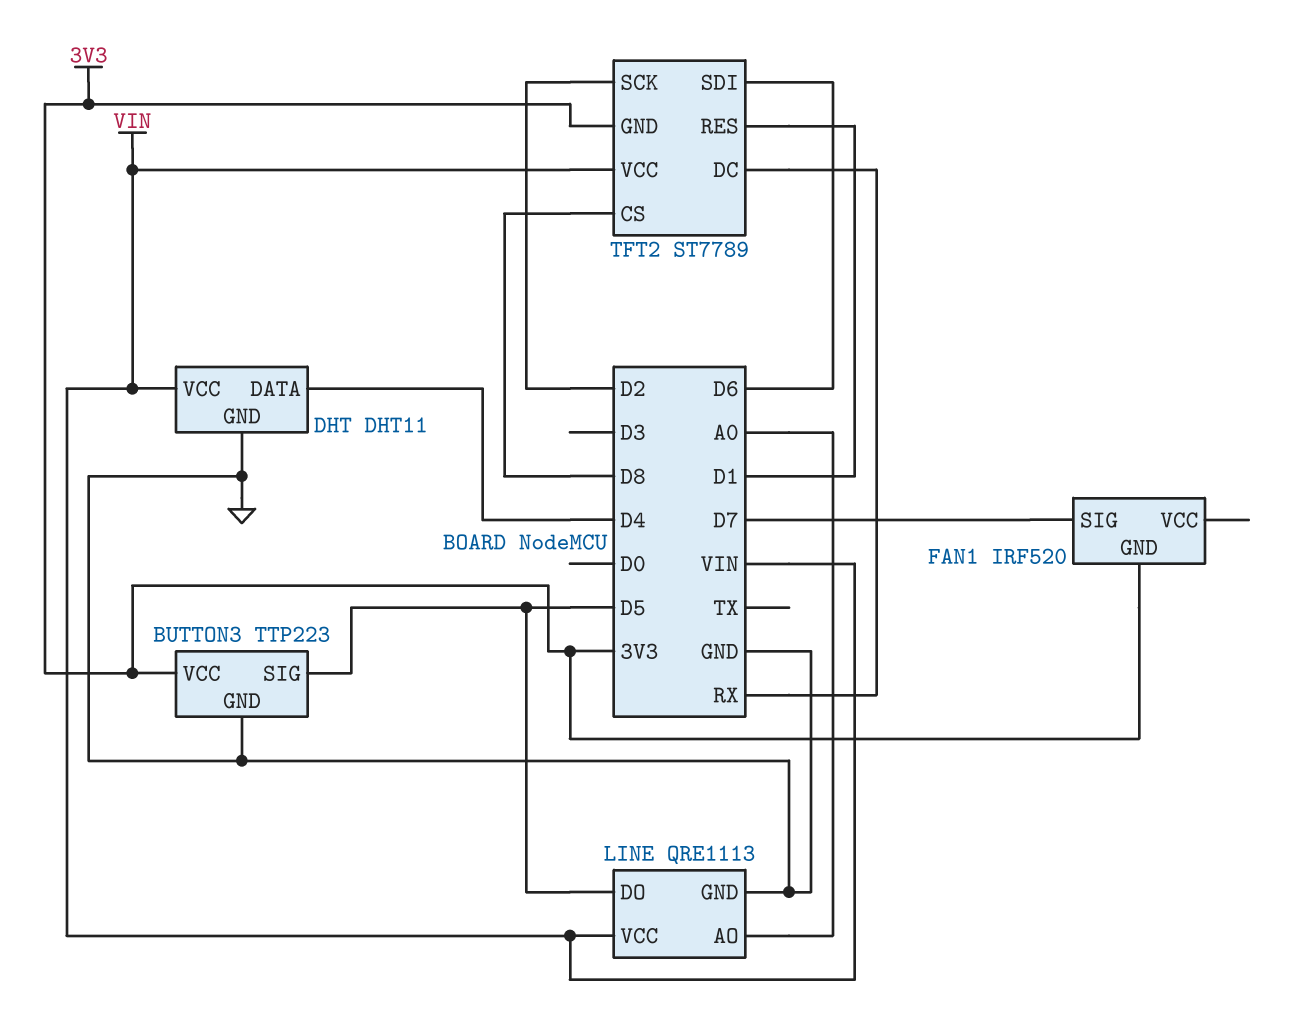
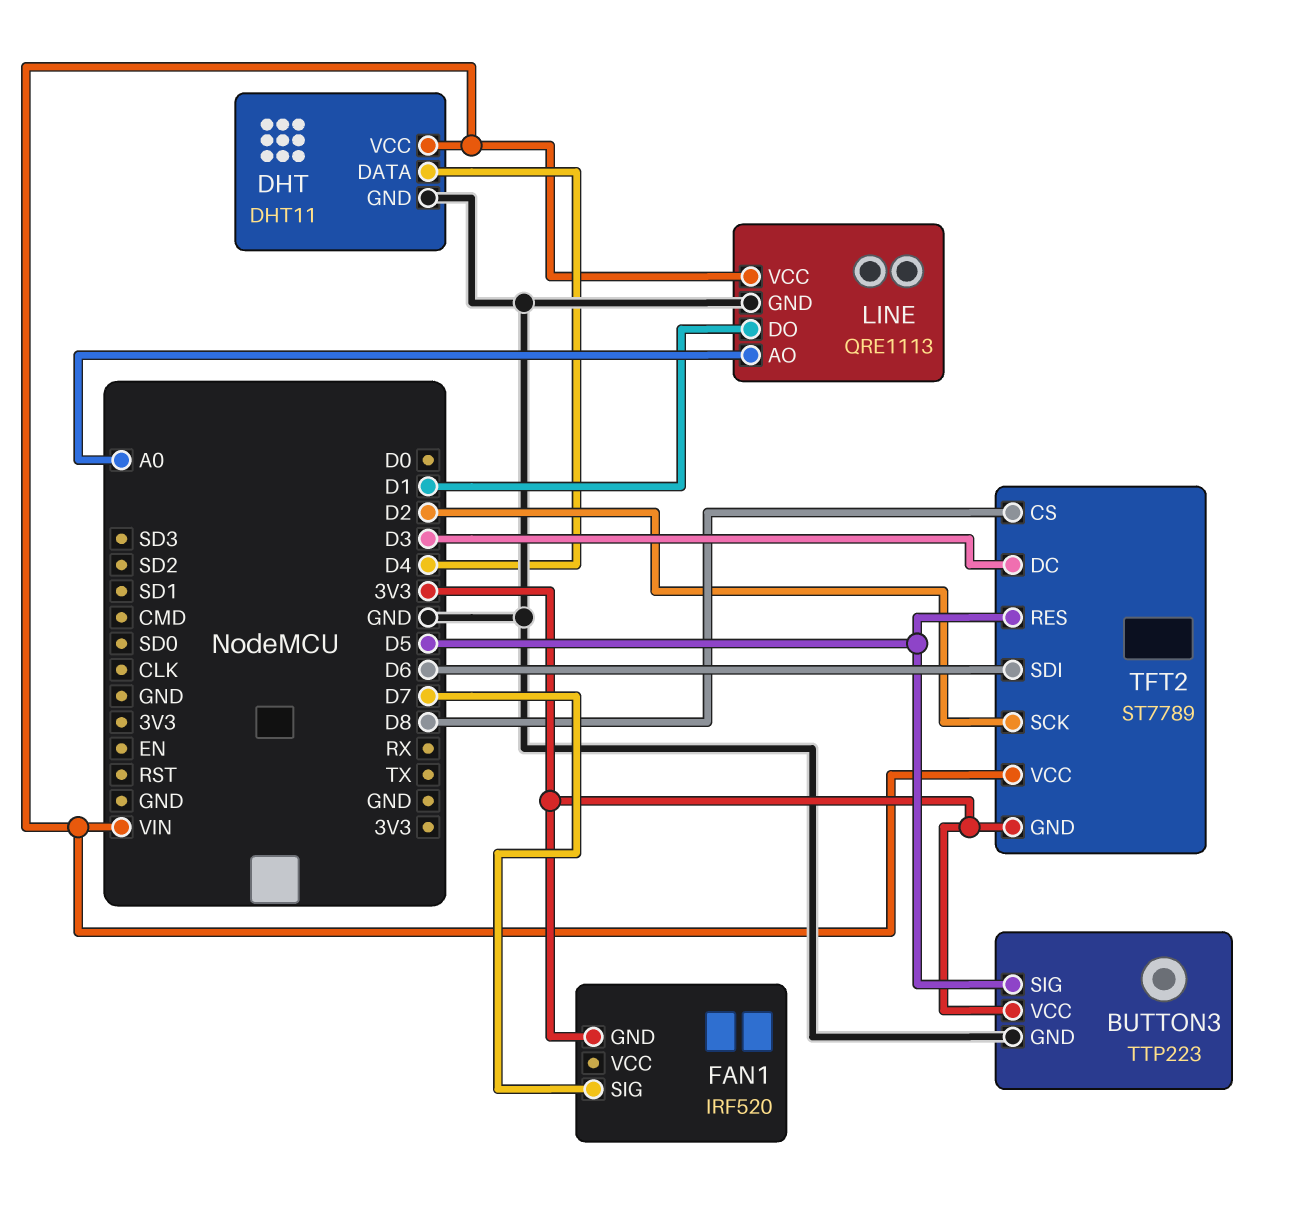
LINE pin DO: D5 -> D1
TFT2 pin DC: RX -> D3
TFT2 pin RES: D1 -> D5

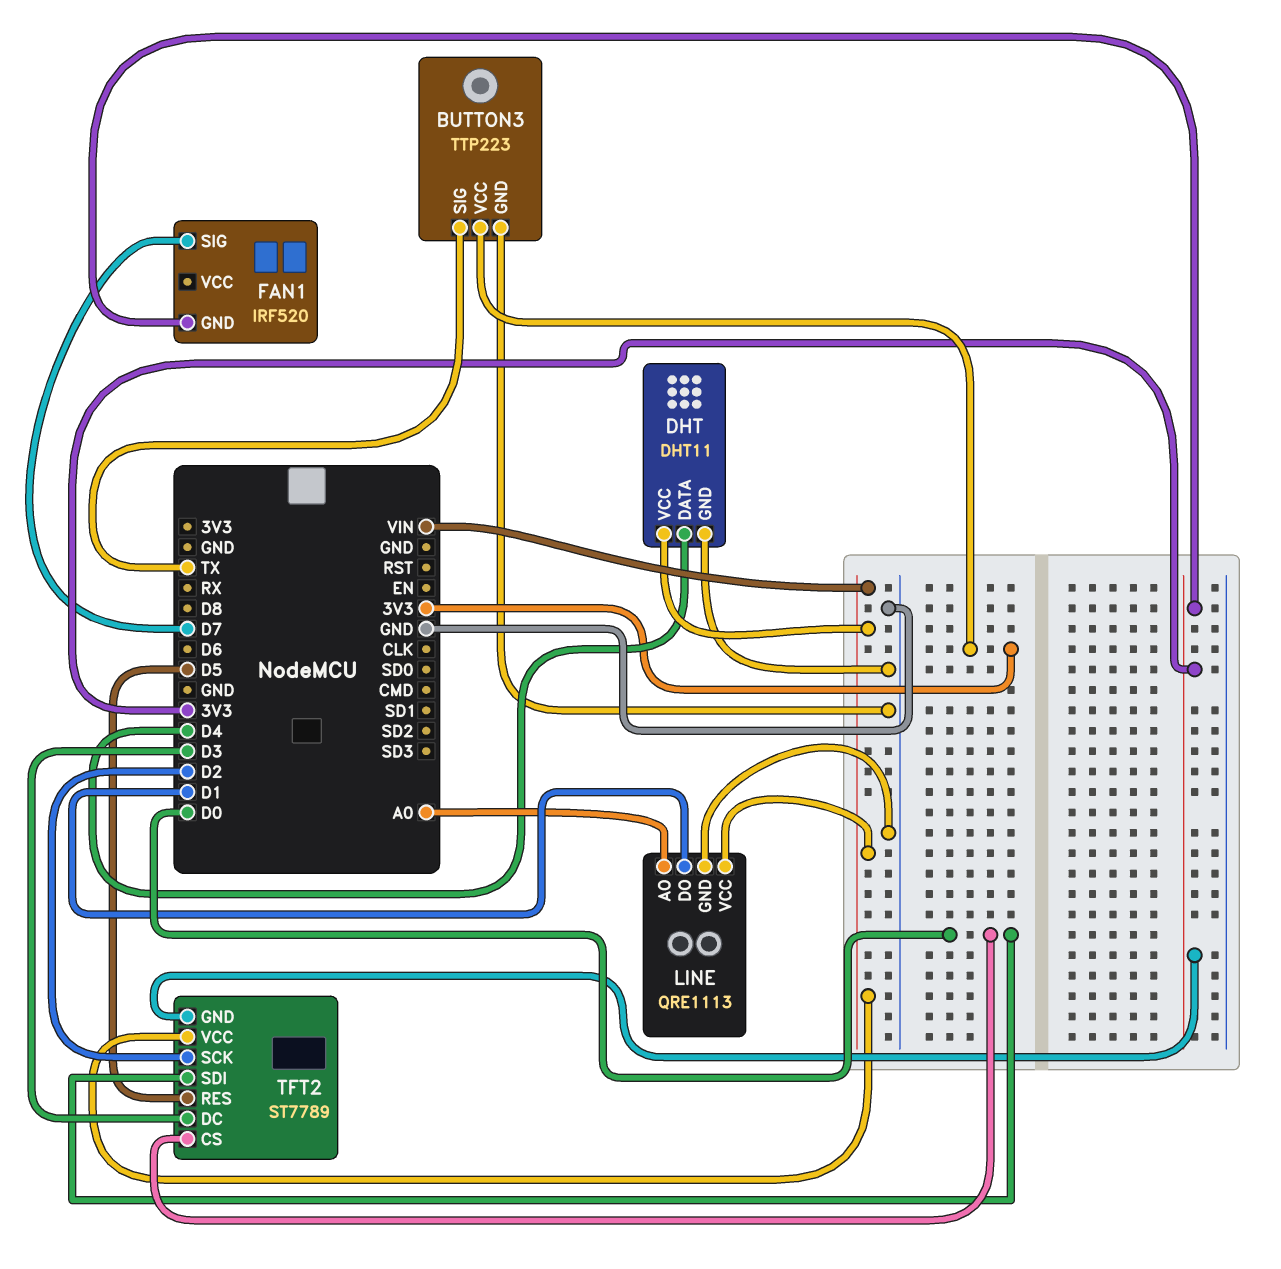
BUTTON3 pin SIG: D5 -> TX
TFT2 pin CS: D8 -> D0
TFT2 pin SDI: D6 -> D0

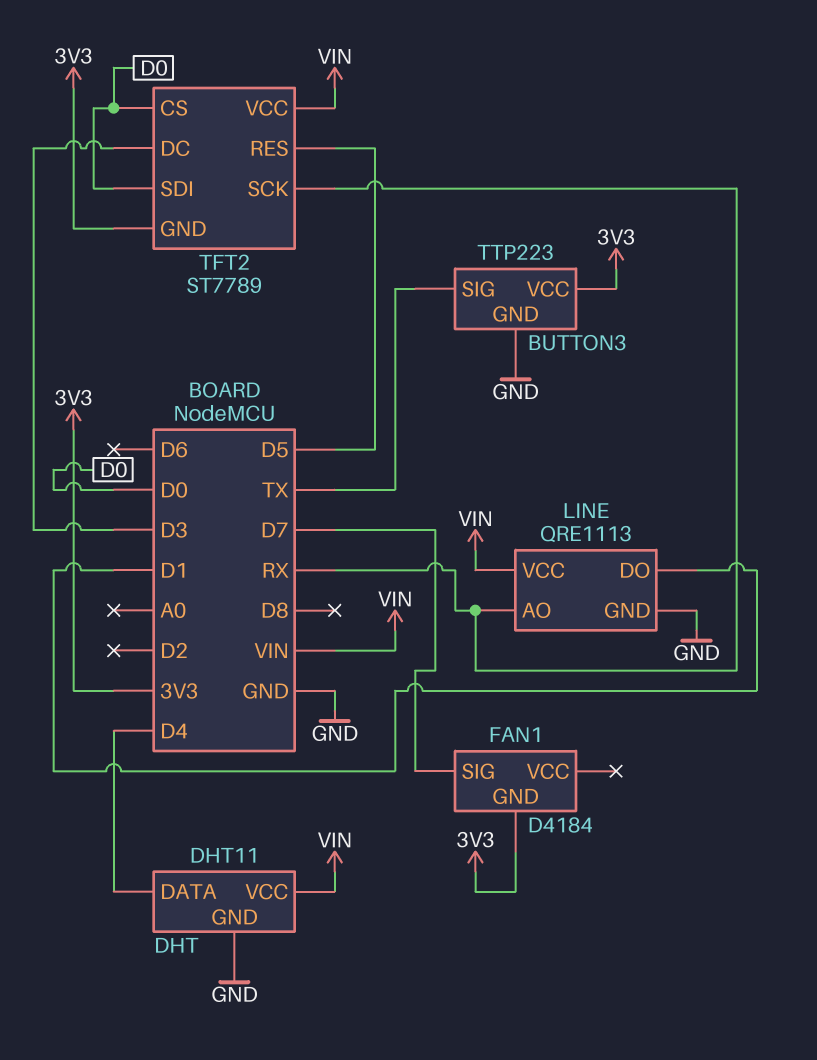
FAN1: IRF520 -> D4184
LINE pin AO: A0 -> RX
TFT2 pin SCK: D2 -> RX

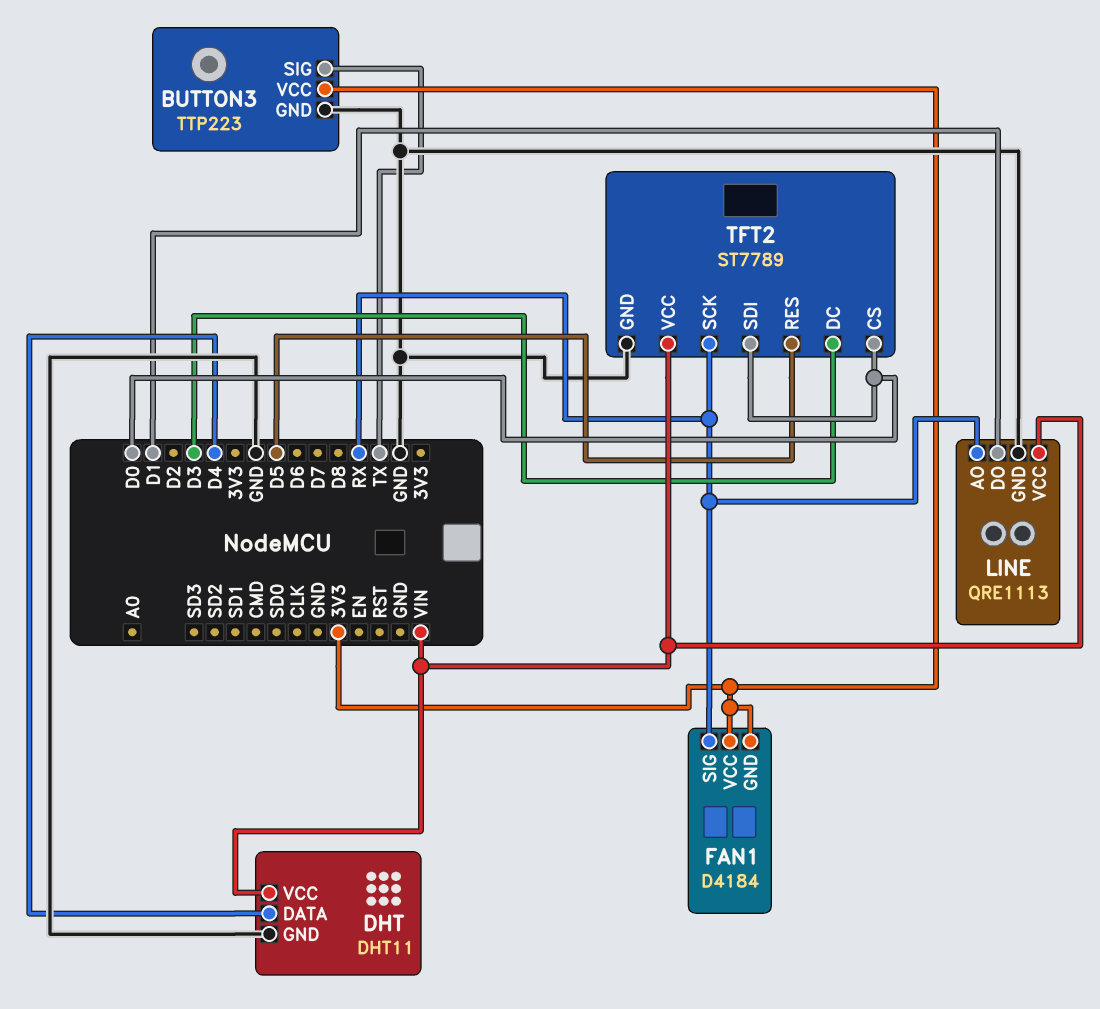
FAN1 pin SIG: D7 -> RX
FAN1 pin VCC: none -> 3V3
TFT2 pin GND: 3V3 -> GND

